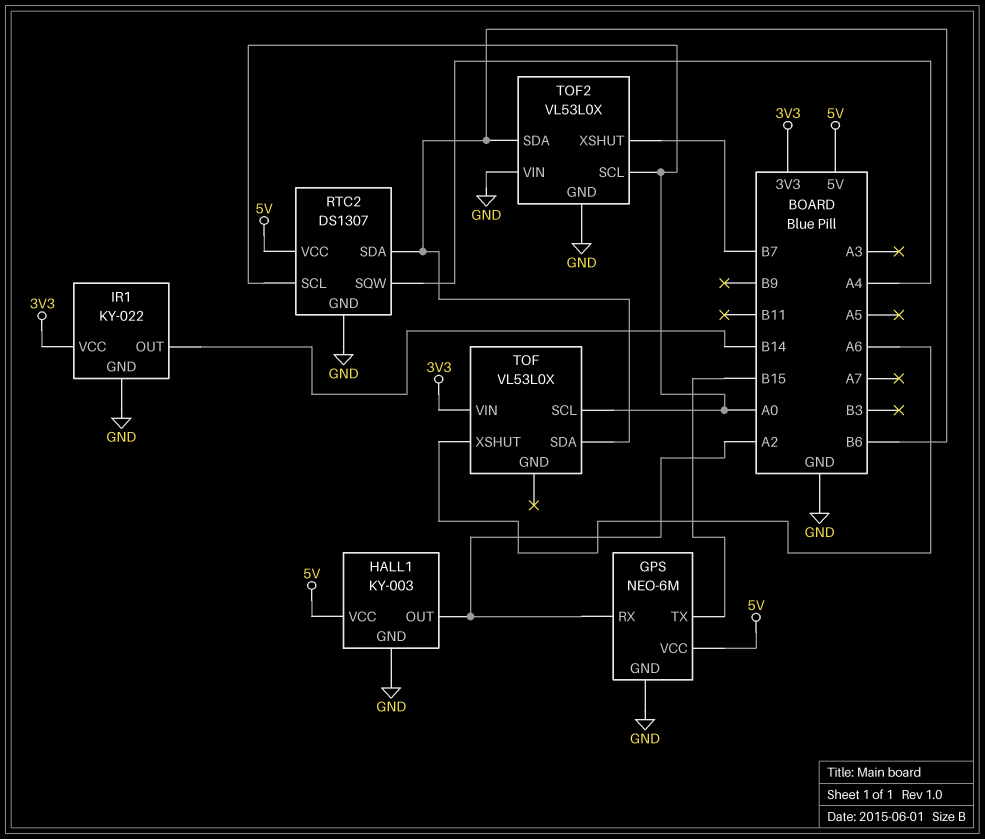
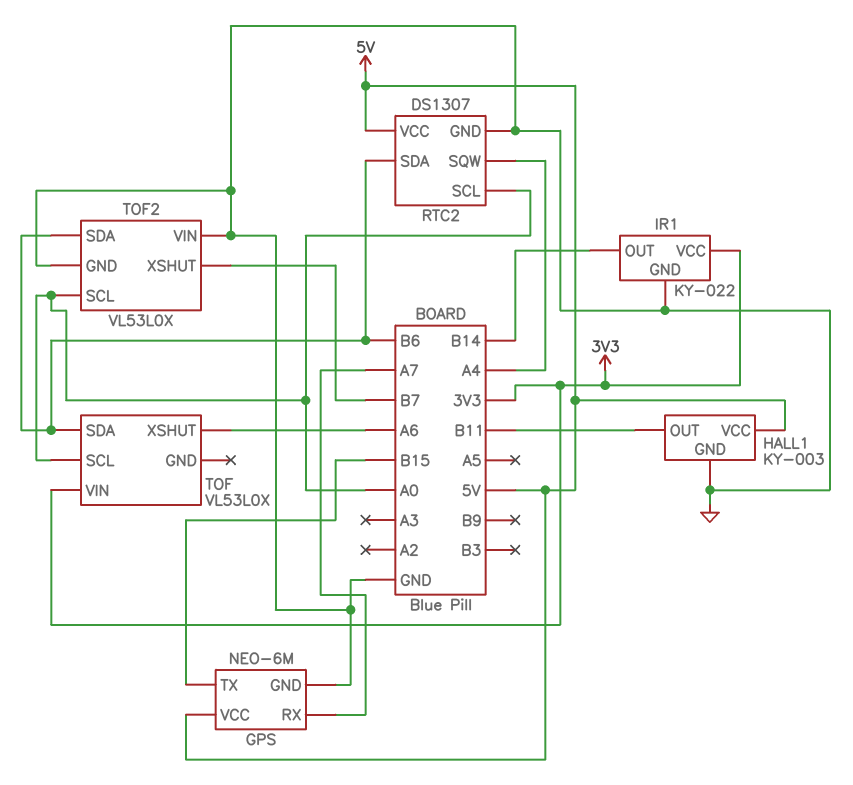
GPS pin RX: A2 -> A7
HALL1 pin OUT: A2 -> B11

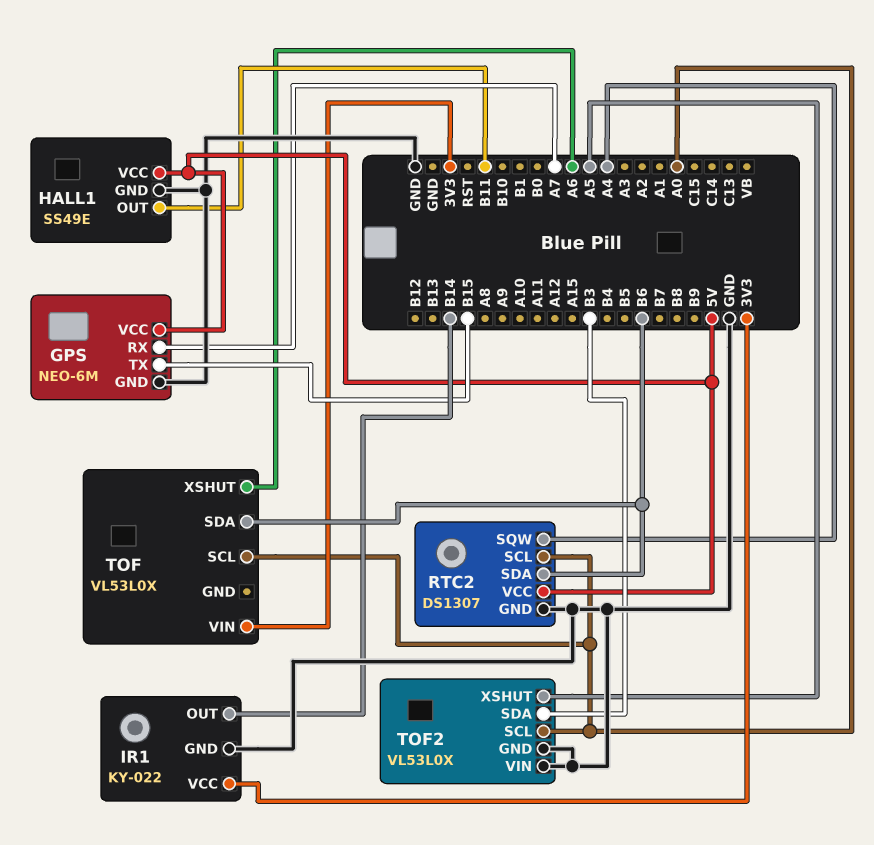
HALL1: KY-003 -> SS49E
TOF2 pin SDA: B6 -> B3
TOF2 pin XSHUT: B7 -> A5

